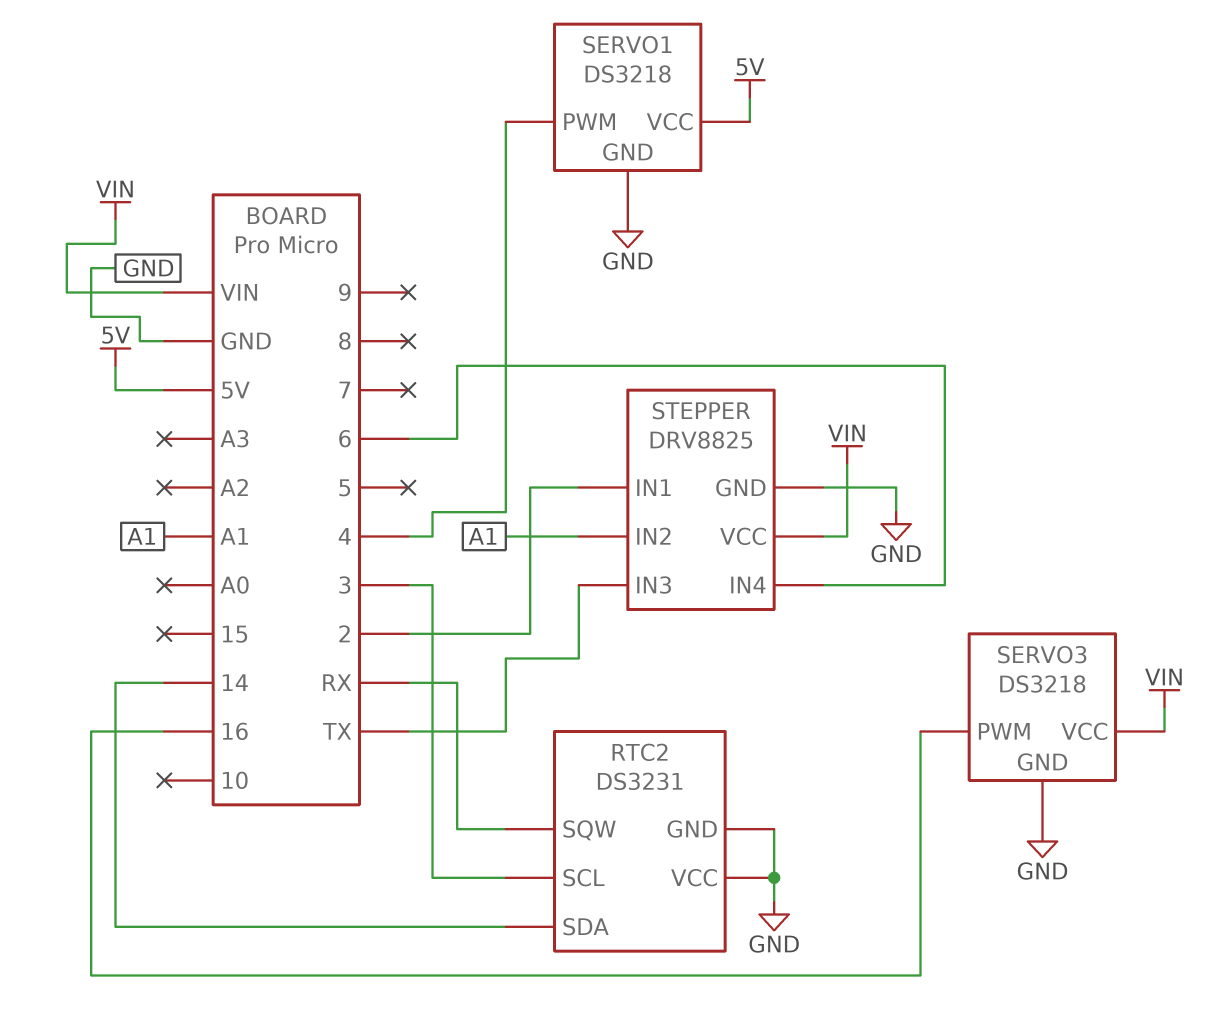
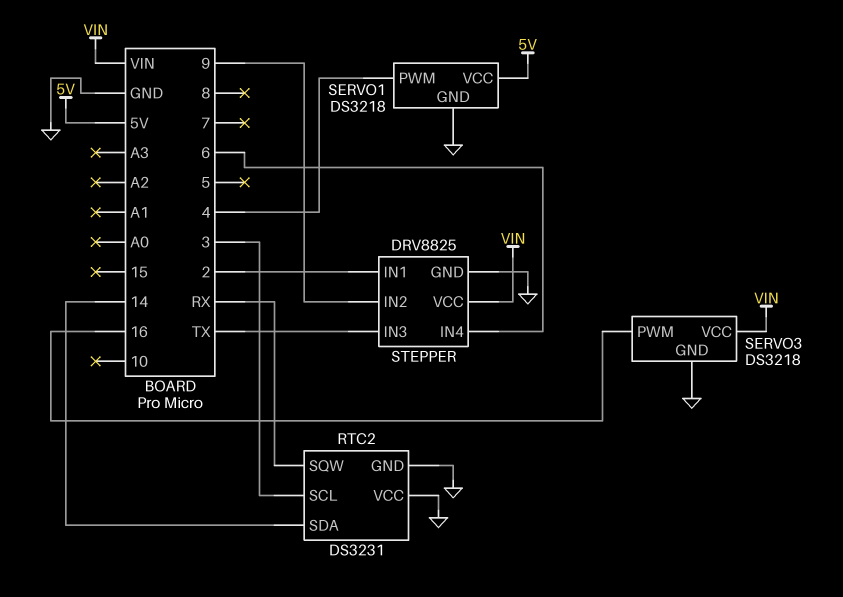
STEPPER pin IN2: A1 -> 9

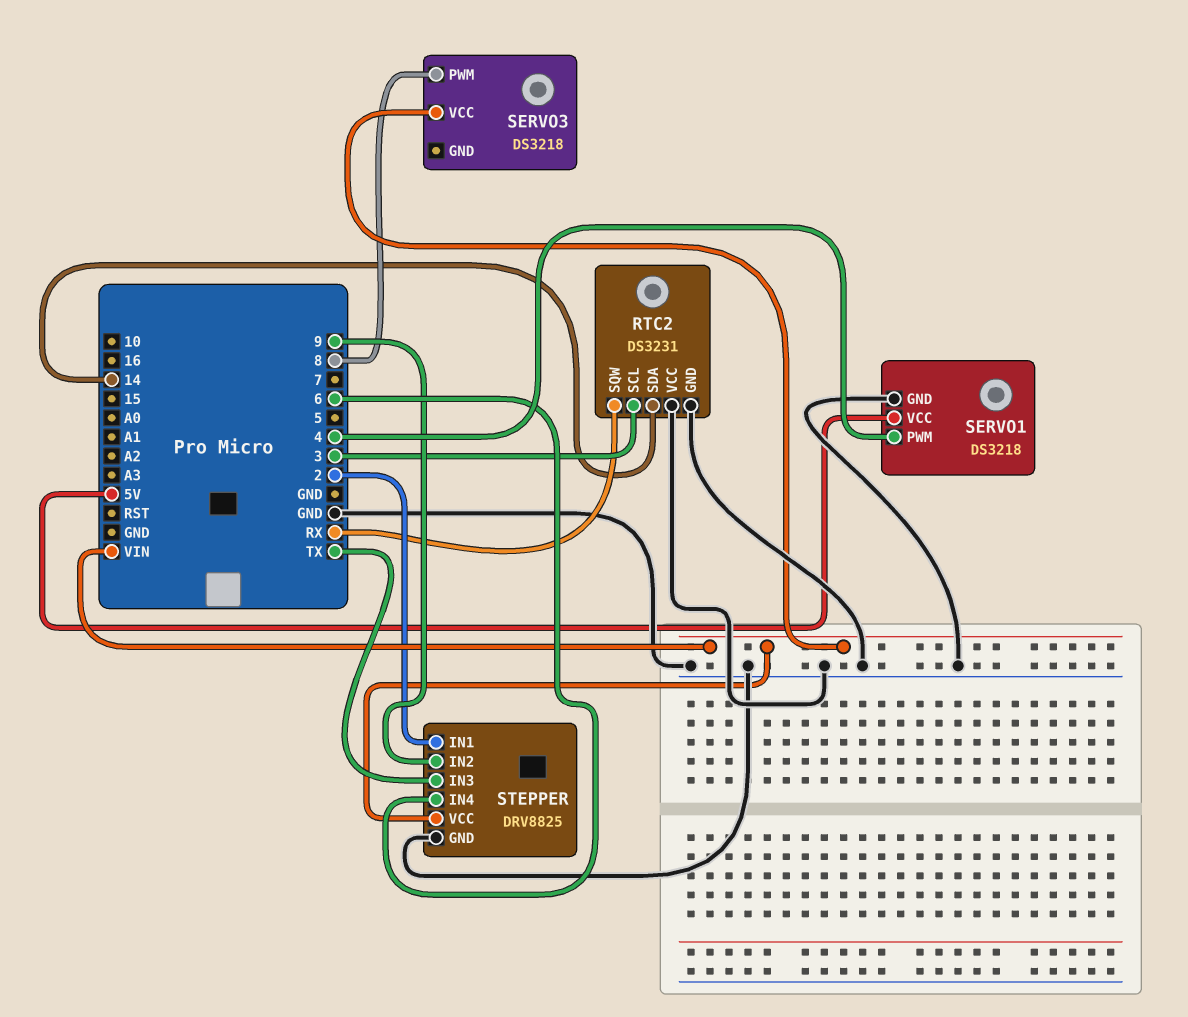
SERVO3 pin GND: GND -> none
SERVO3 pin PWM: 16 -> 8

